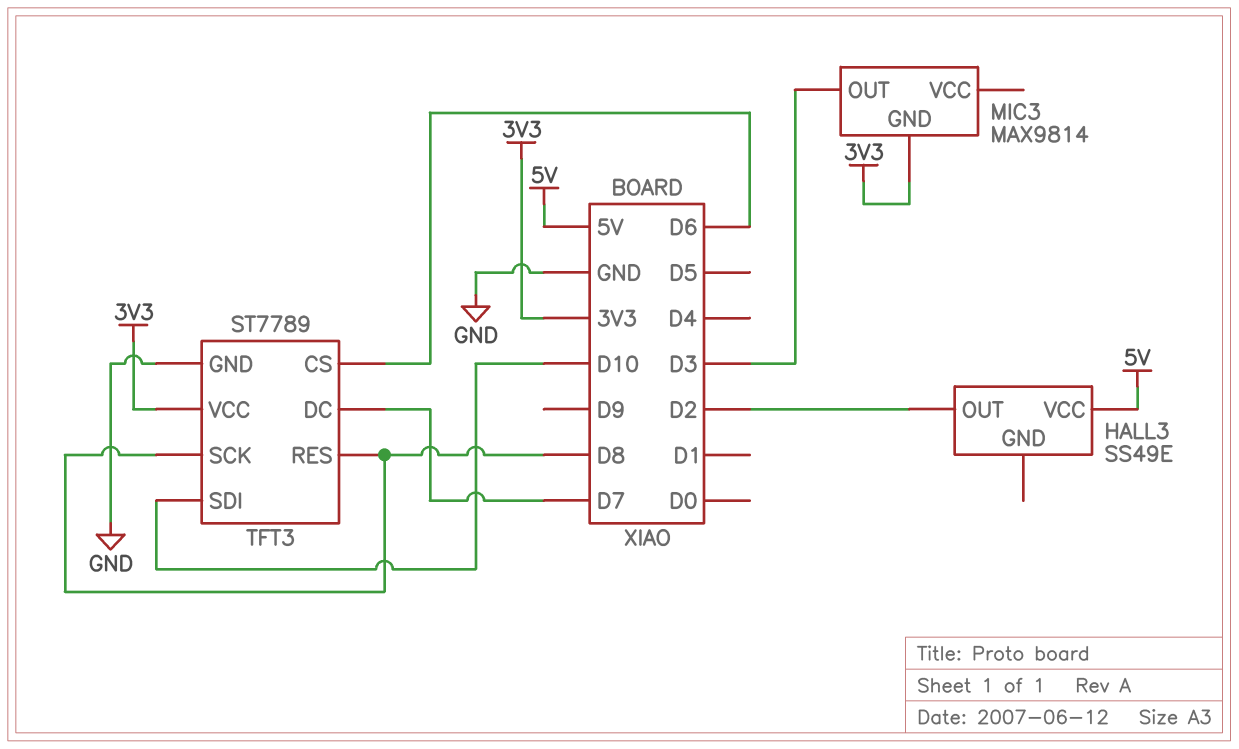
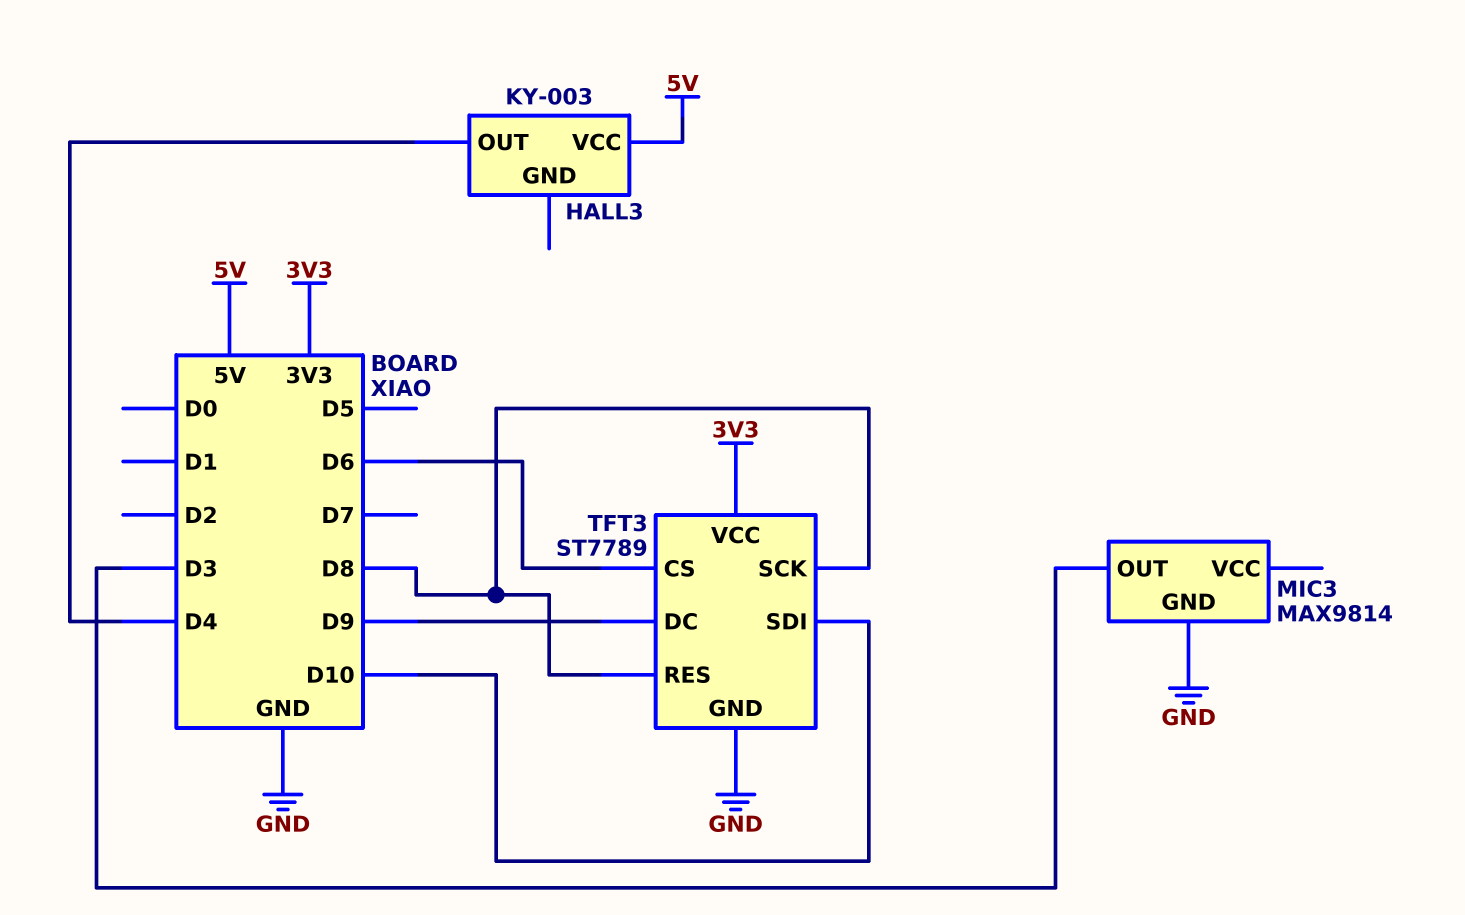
HALL3: SS49E -> KY-003
HALL3 pin OUT: D2 -> D4
MIC3 pin GND: 3V3 -> GND
TFT3 pin DC: D7 -> D9

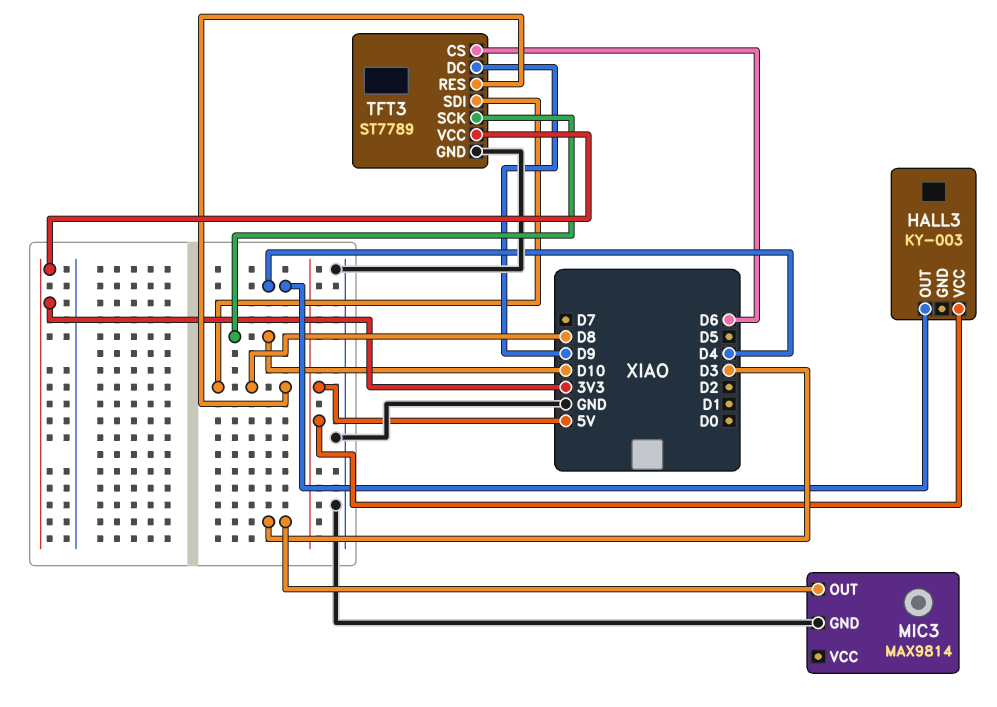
TFT3 pin SCK: D8 -> D10
TFT3 pin SDI: D10 -> D8

